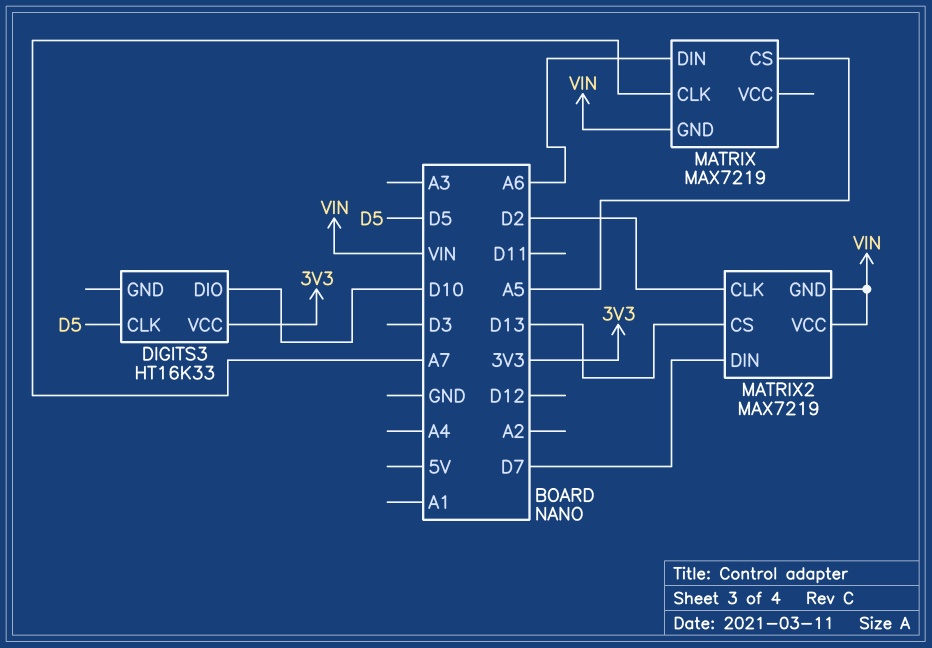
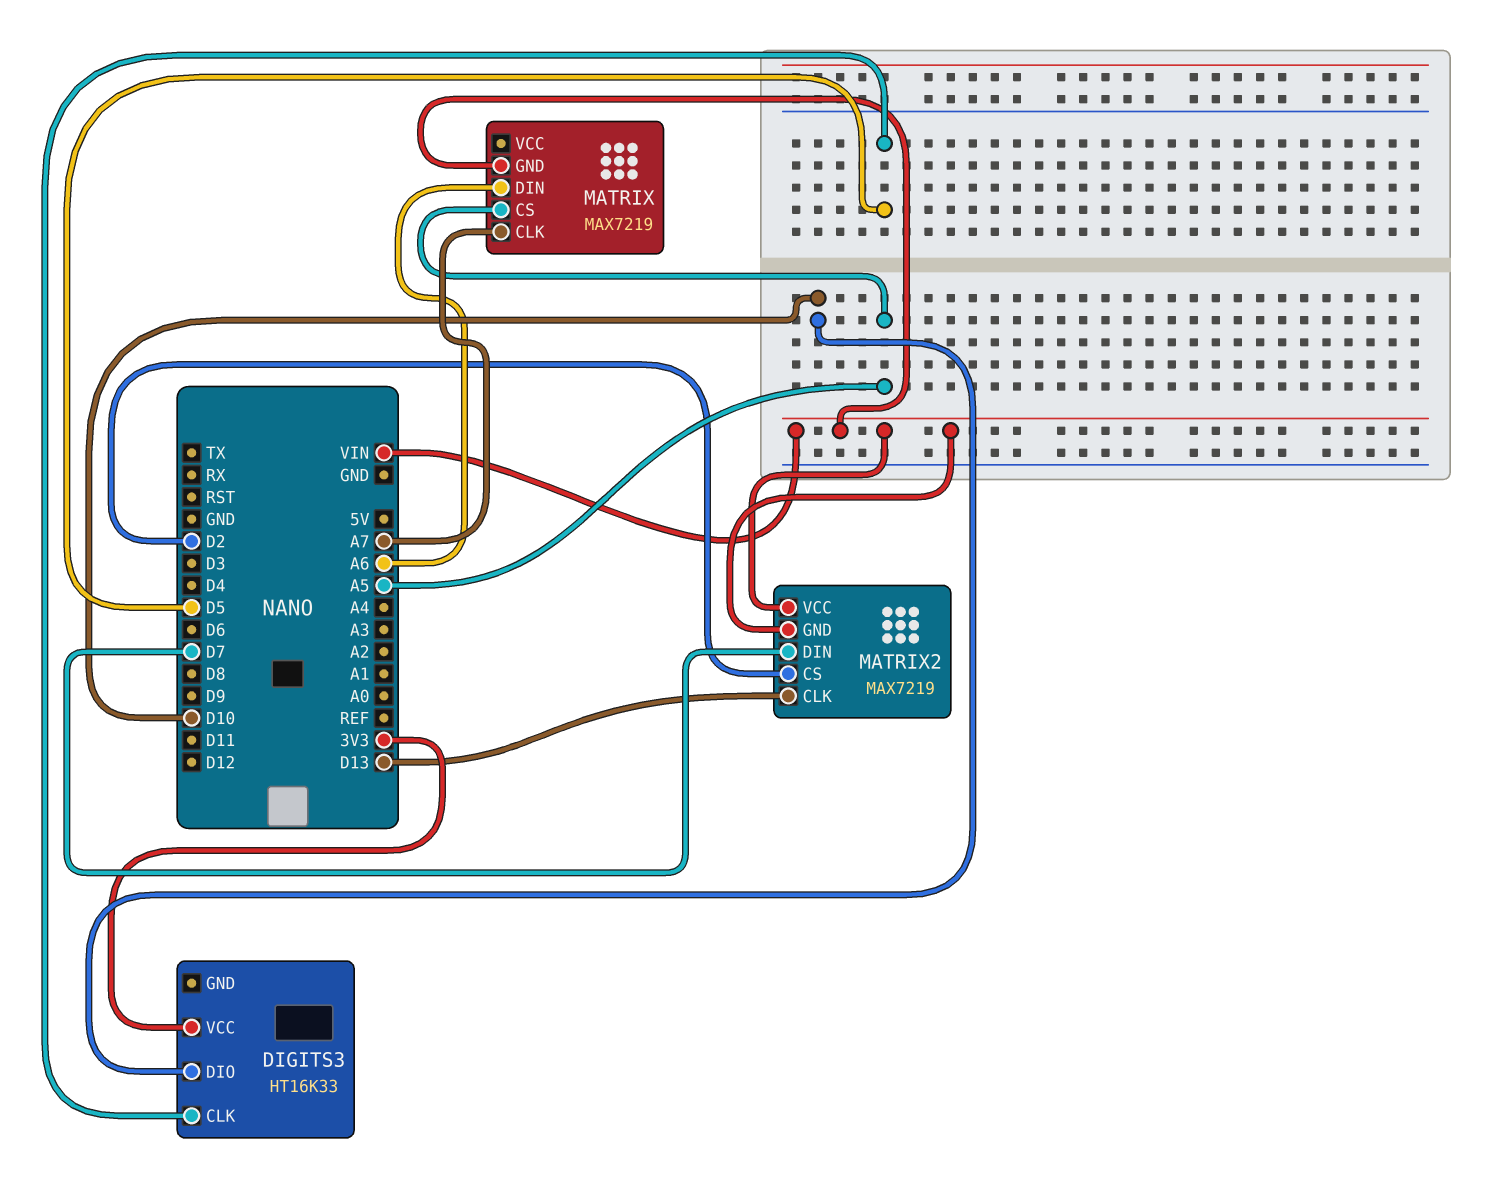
MATRIX2 pin CLK: D2 -> D13
MATRIX2 pin CS: D13 -> D2

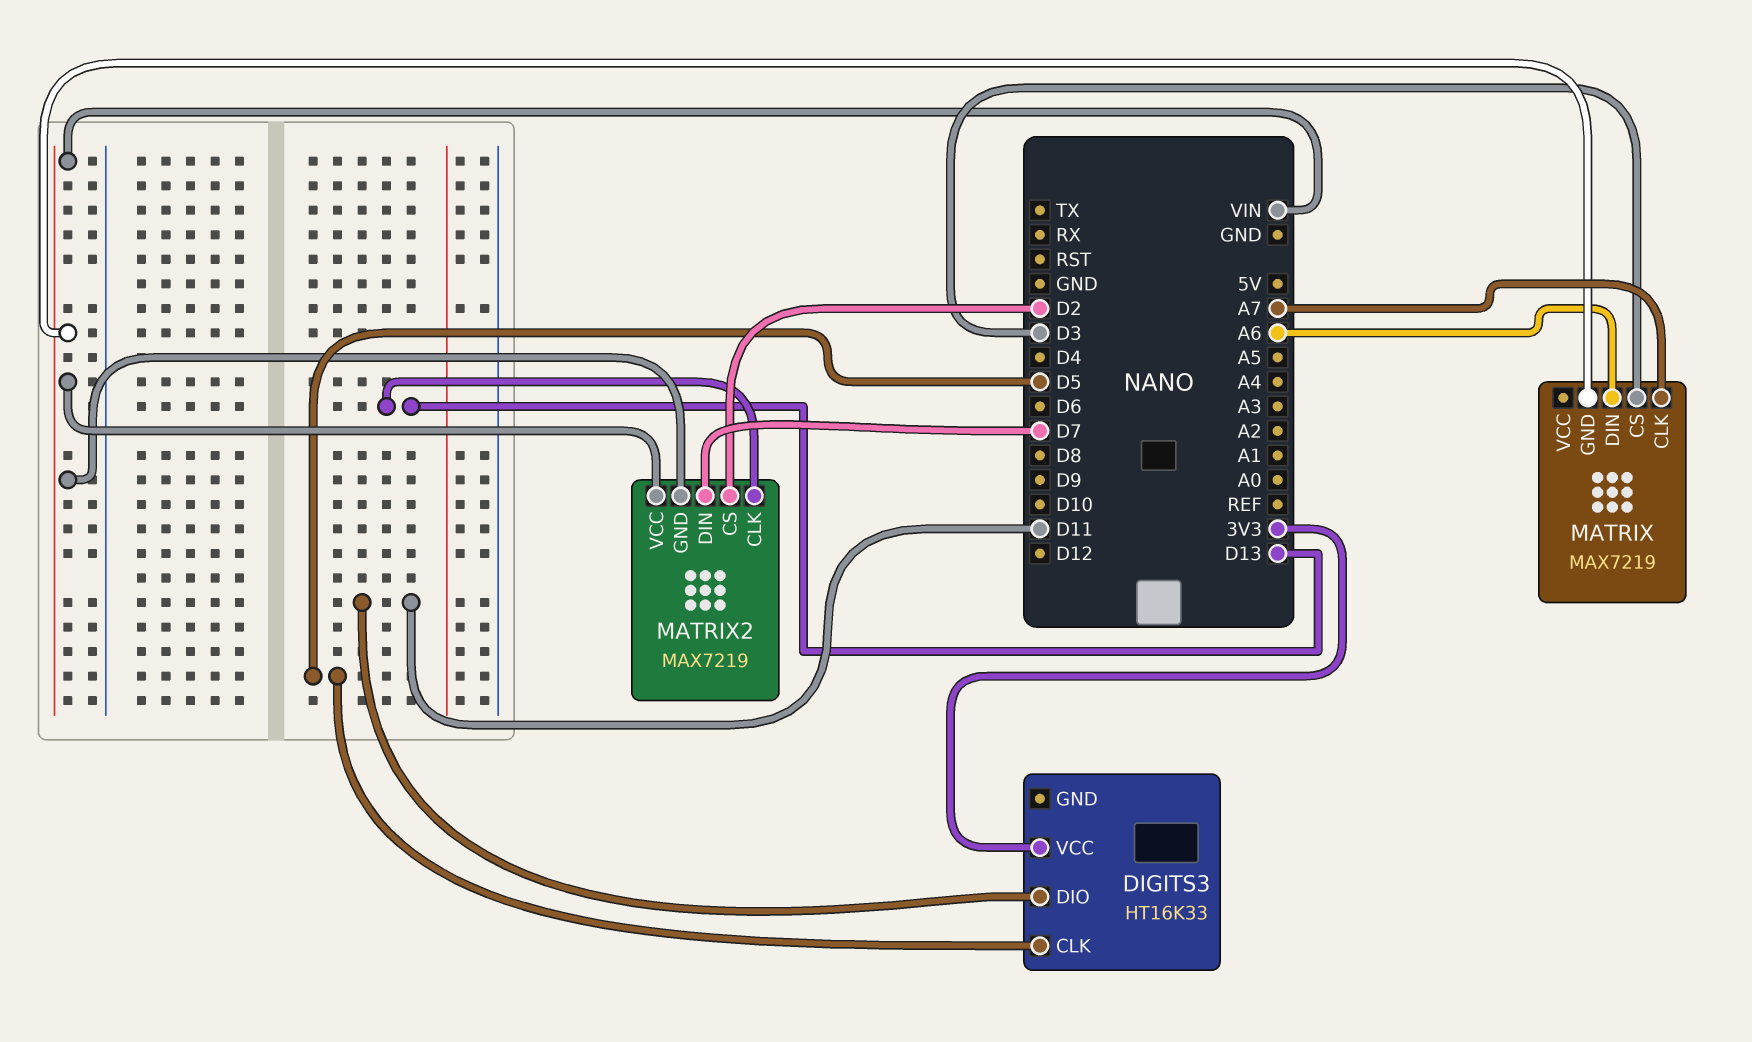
DIGITS3 pin DIO: D10 -> D11
MATRIX pin CS: A5 -> D3

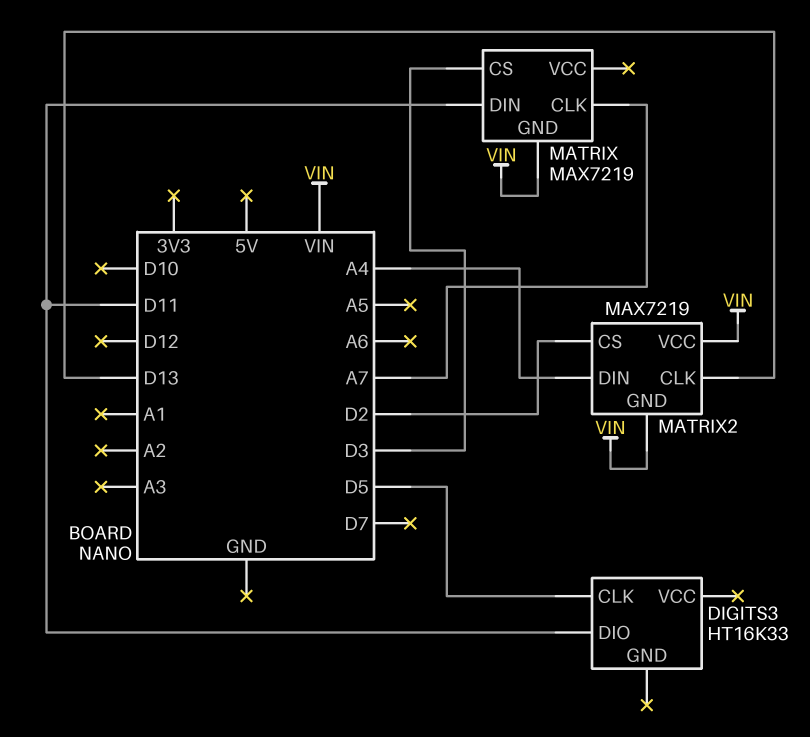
DIGITS3 pin VCC: 3V3 -> none
MATRIX pin DIN: A6 -> D11
MATRIX2 pin DIN: D7 -> A4

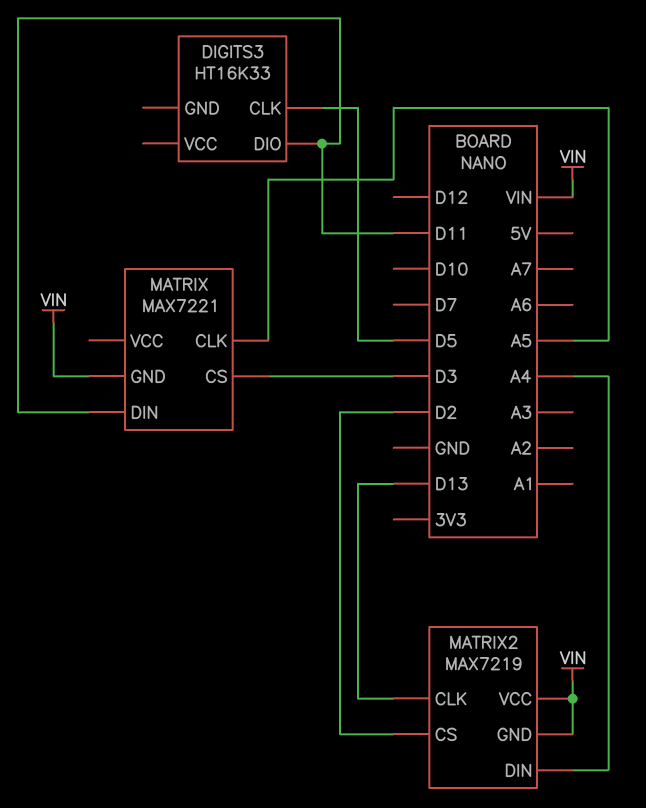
MATRIX: MAX7219 -> MAX7221
MATRIX pin CLK: A7 -> A5

